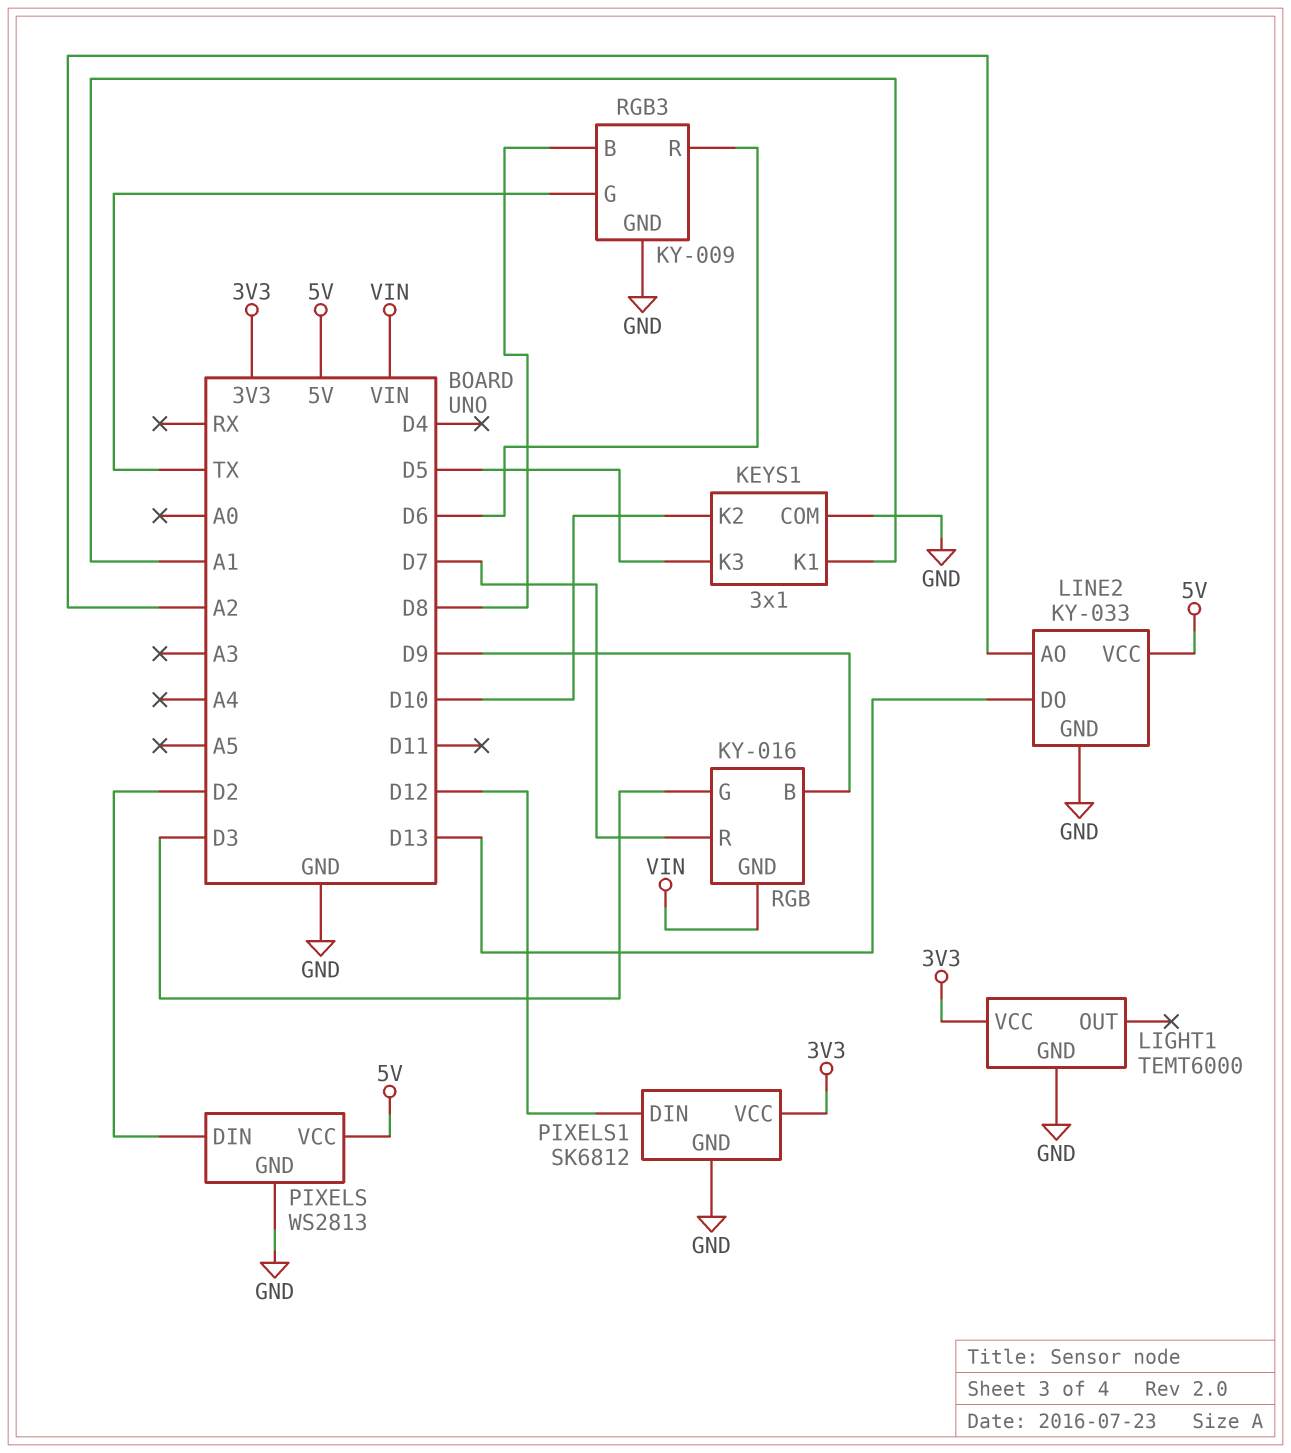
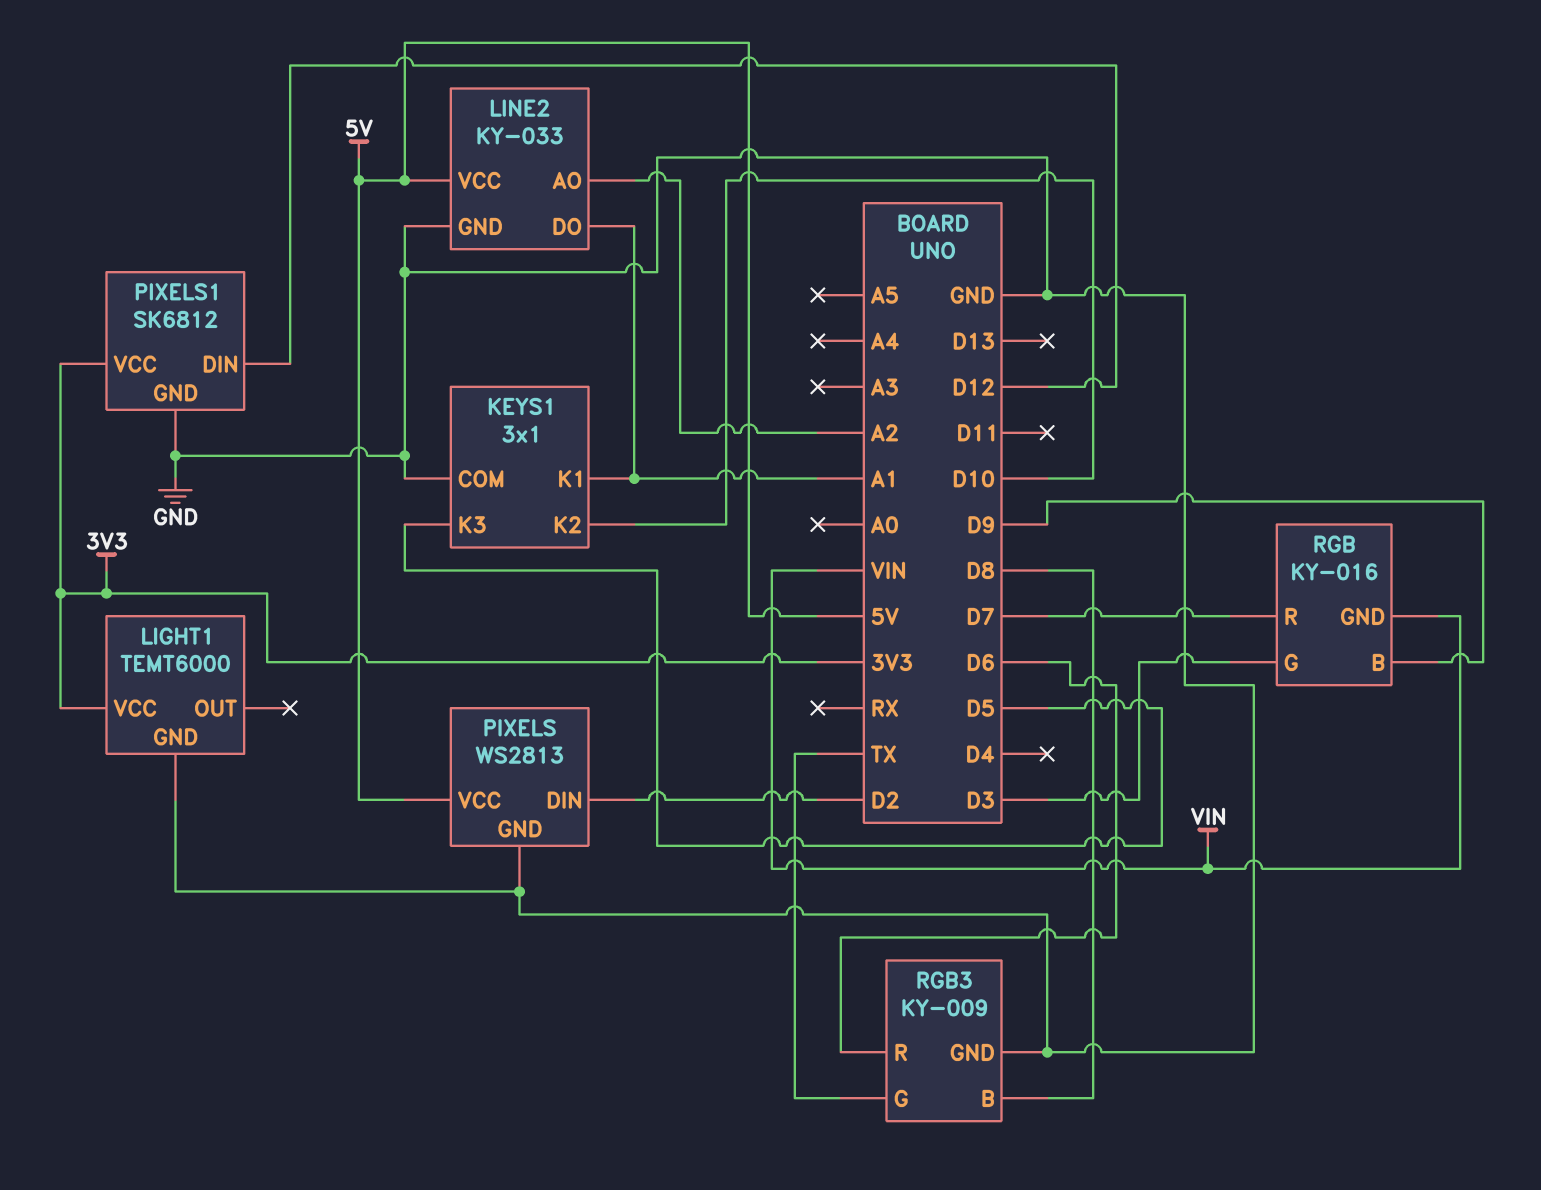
LINE2 pin DO: D13 -> A1

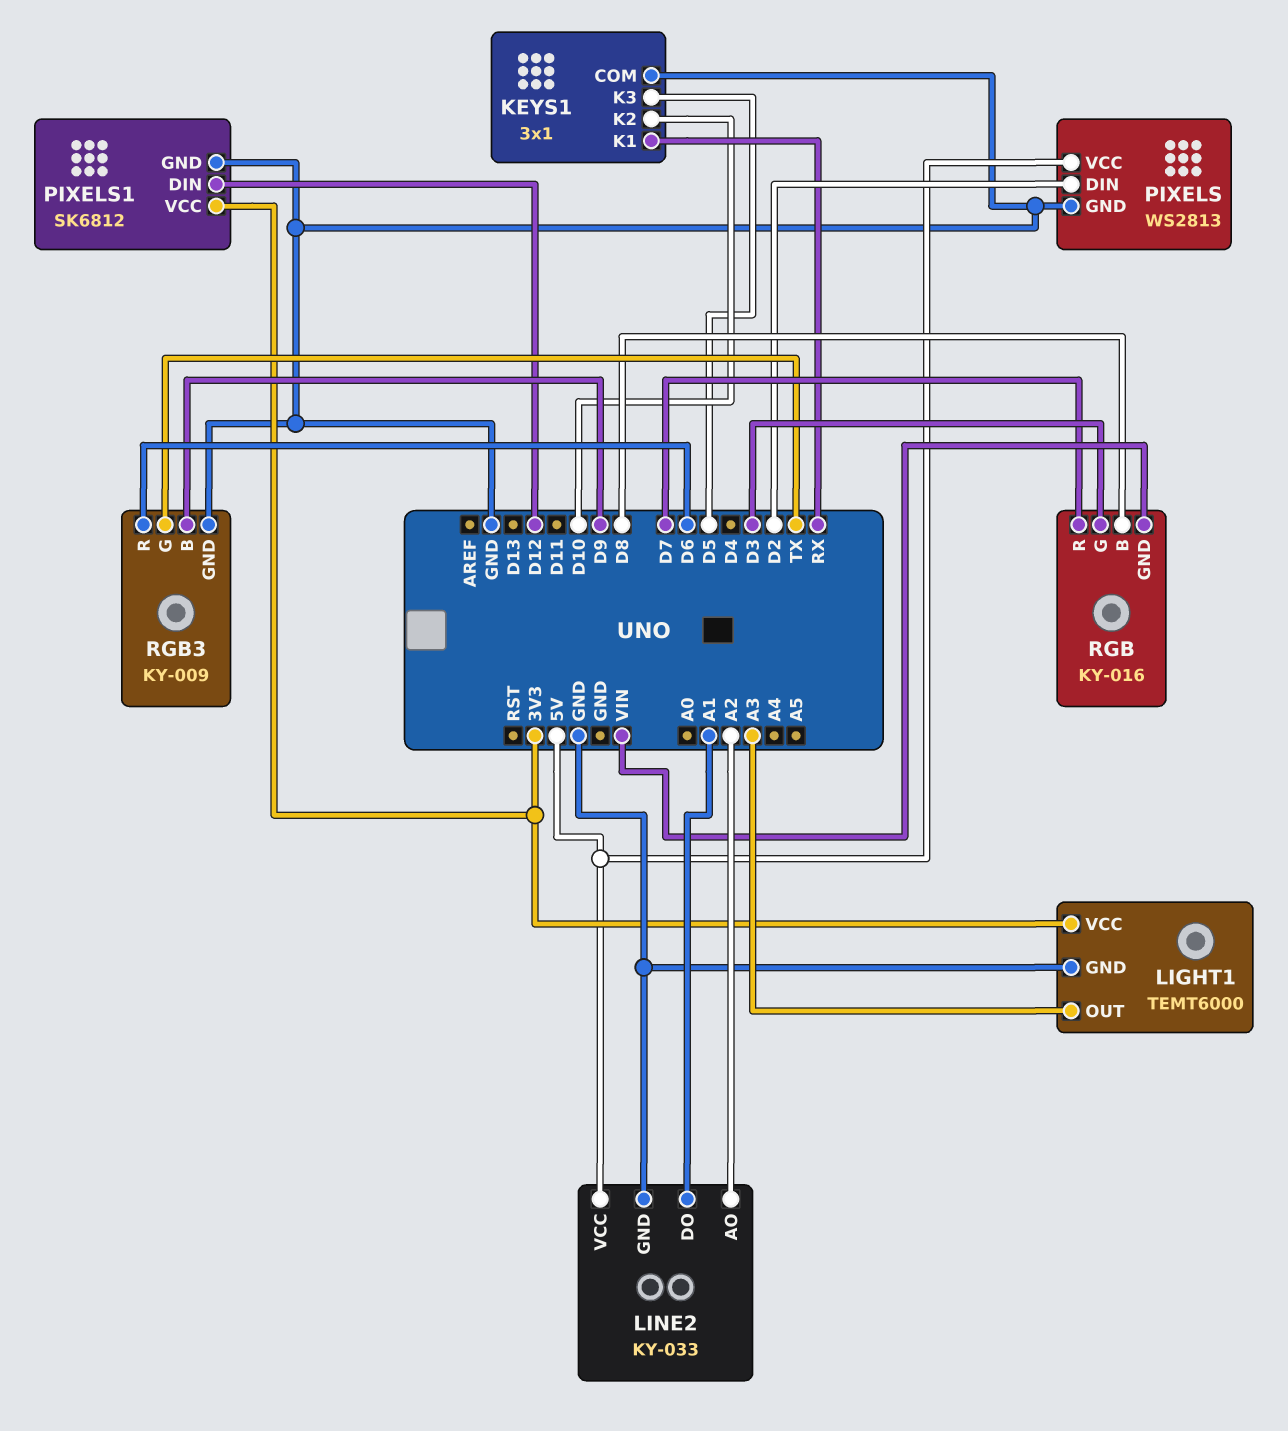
KEYS1 pin K1: A1 -> RX
LIGHT1 pin OUT: none -> A3
RGB pin B: D9 -> D8
RGB3 pin B: D8 -> D9

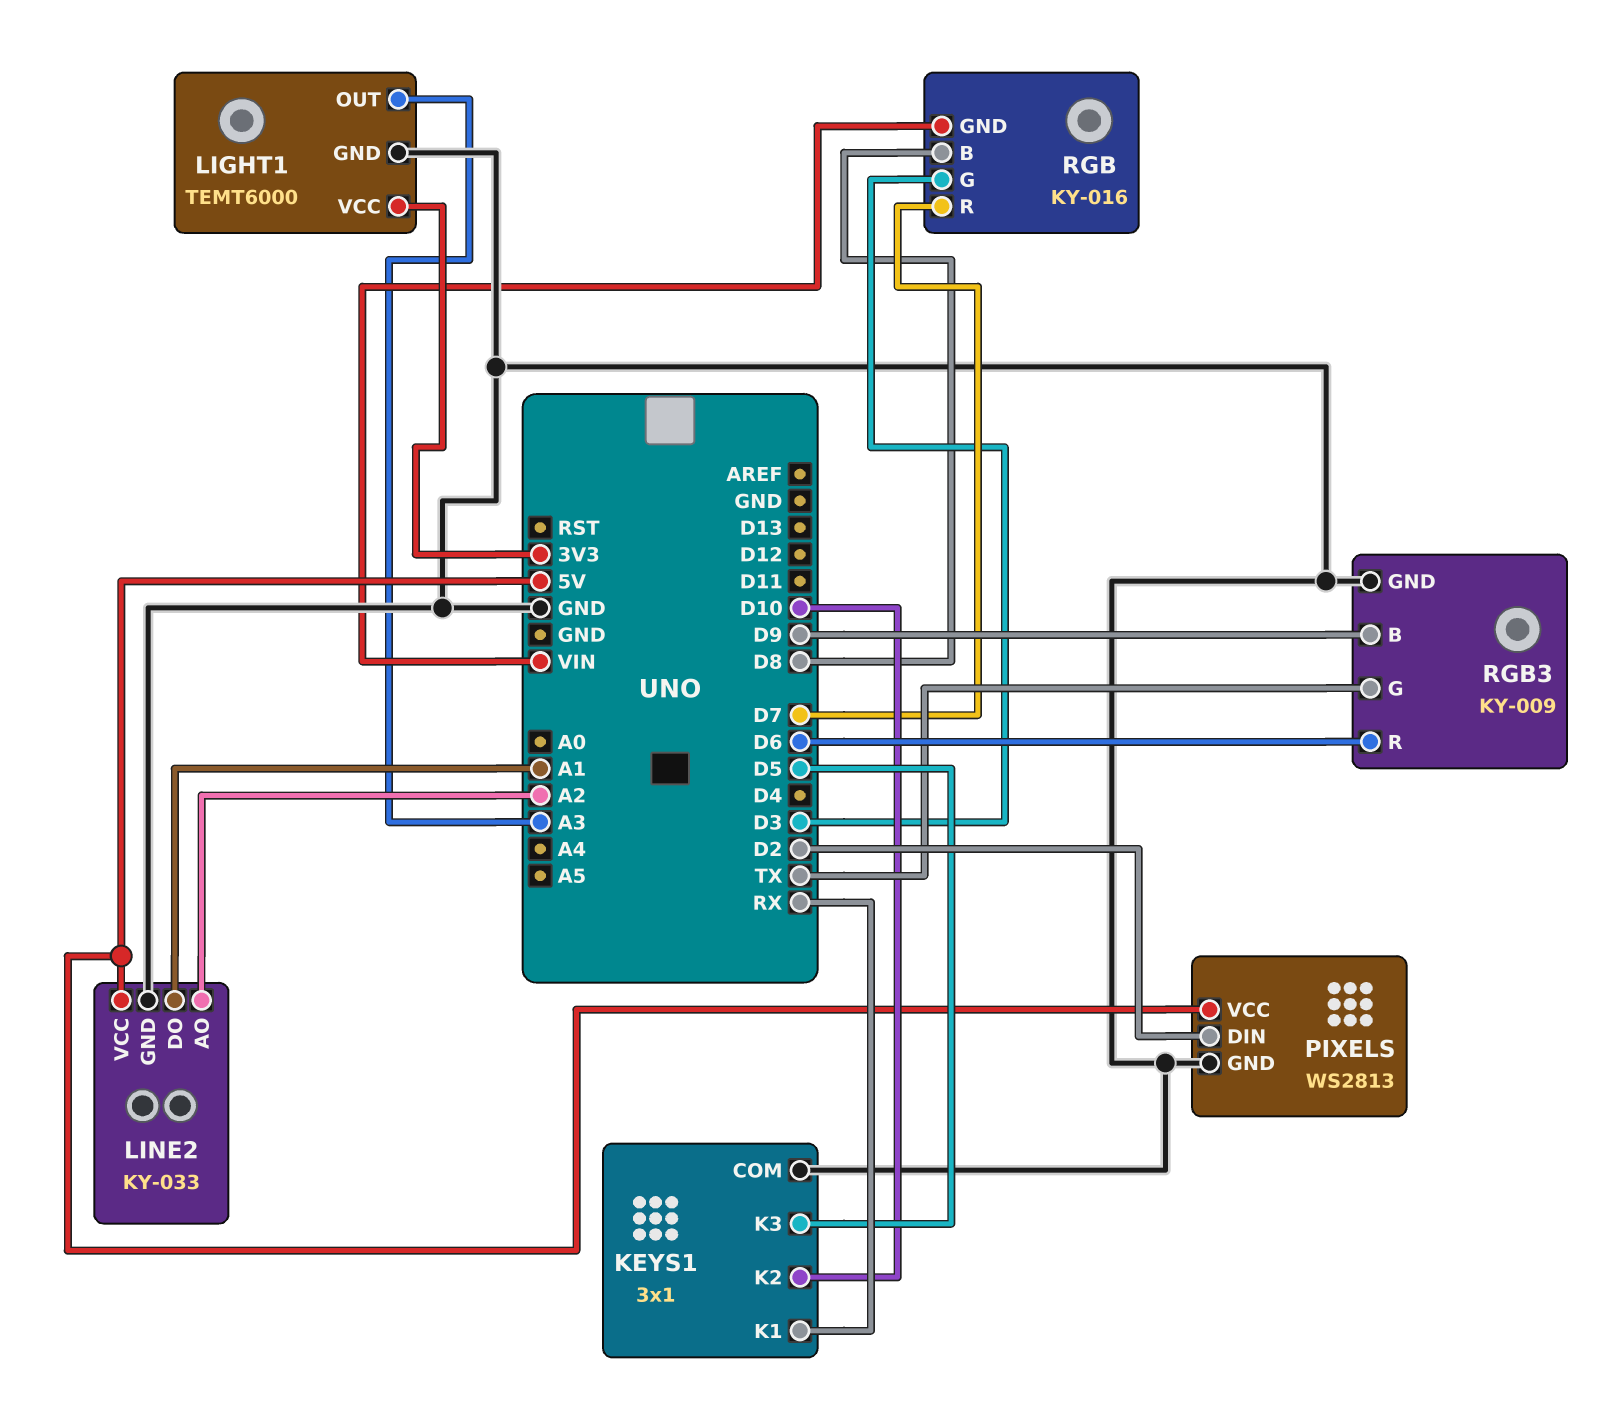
PIXELS1: SK6812 -> none
PIXELS1 pin DIN: D12 -> none
PIXELS1 pin GND: GND -> none
PIXELS1 pin VCC: 3V3 -> none

